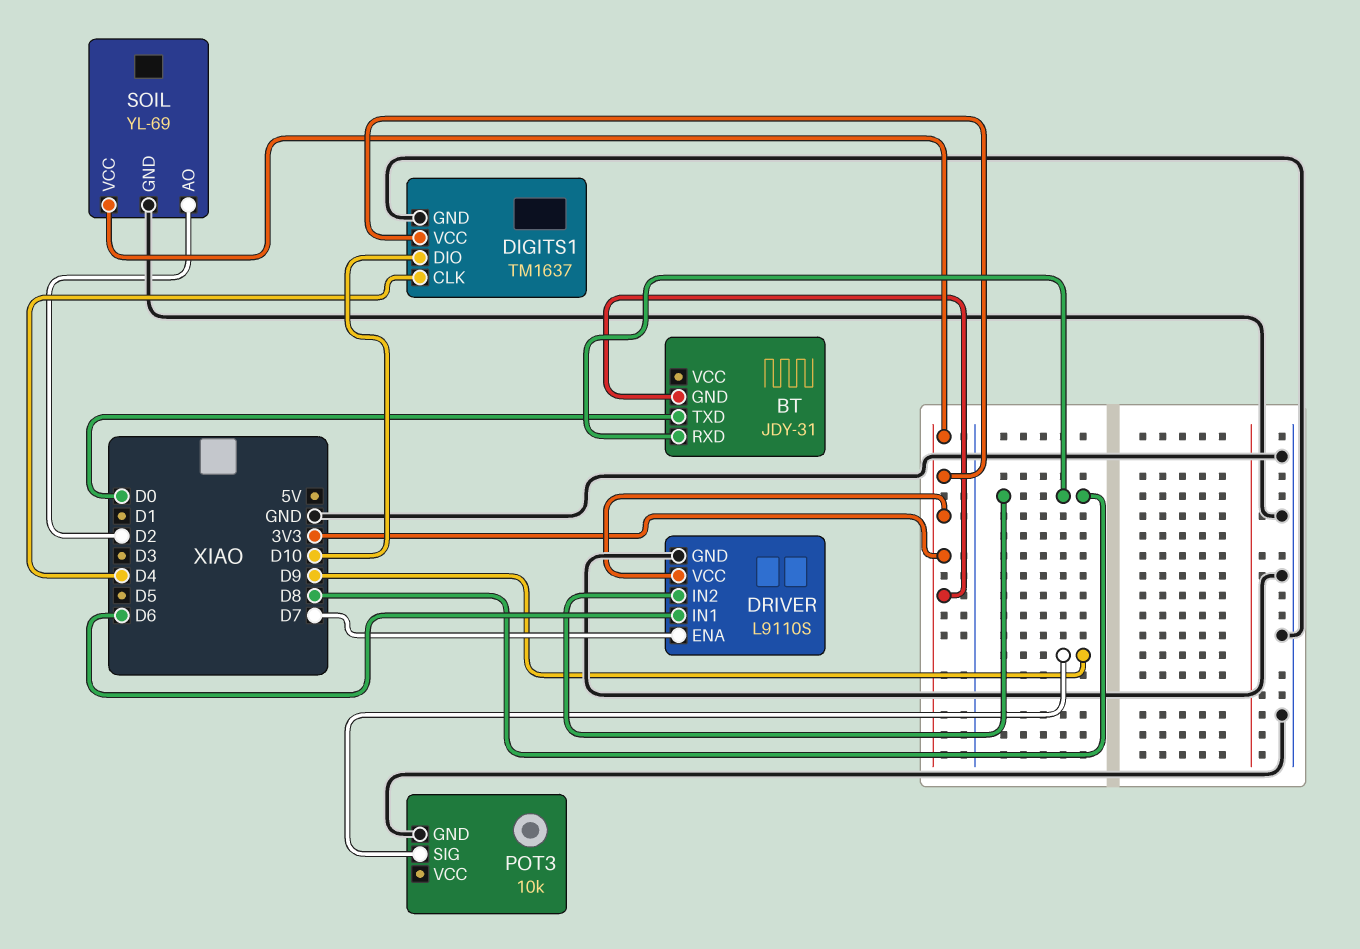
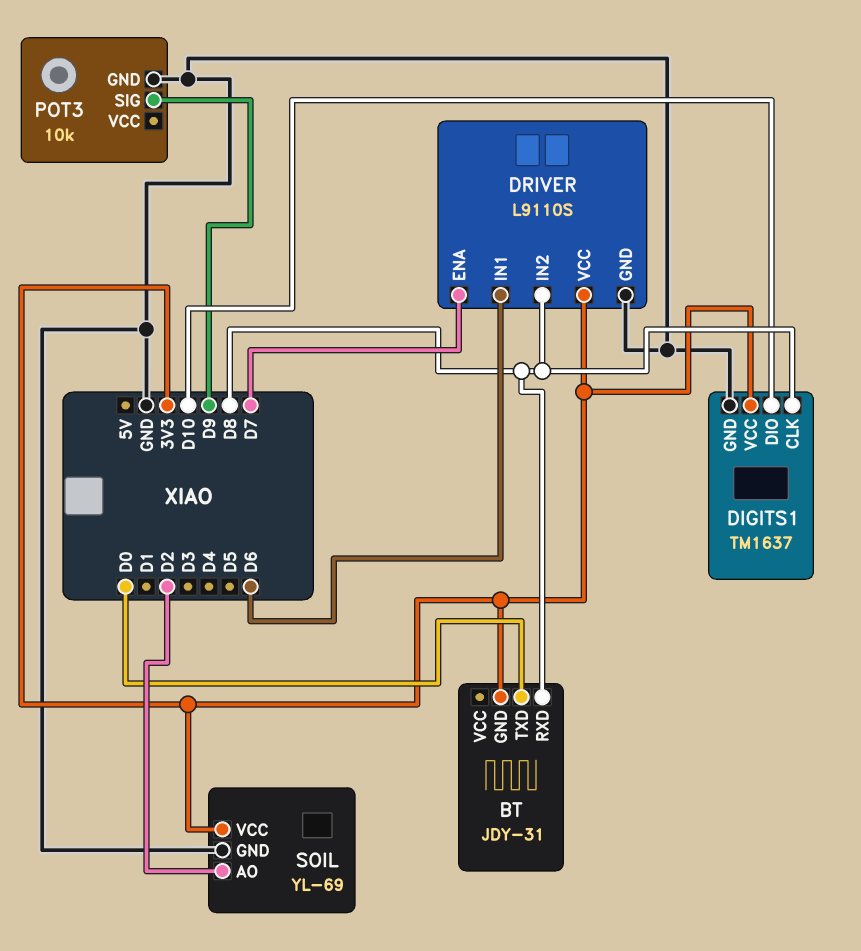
DIGITS1 pin CLK: D4 -> D8

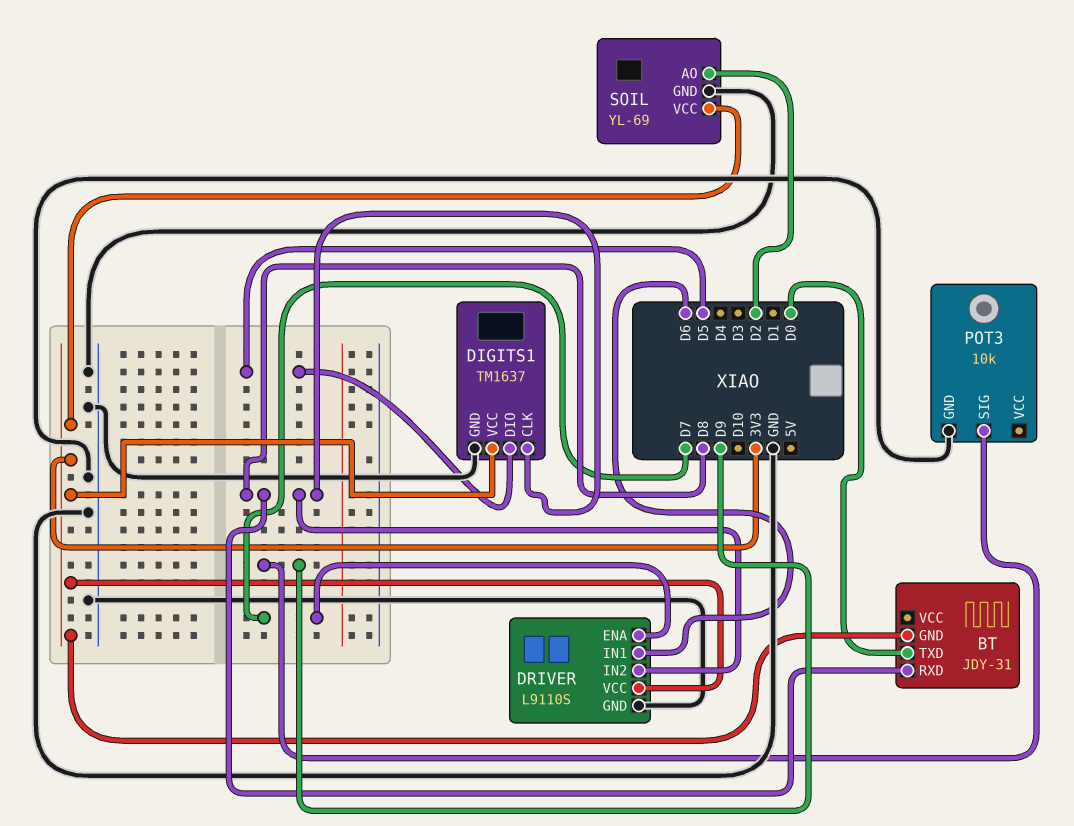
DIGITS1 pin DIO: D10 -> D5

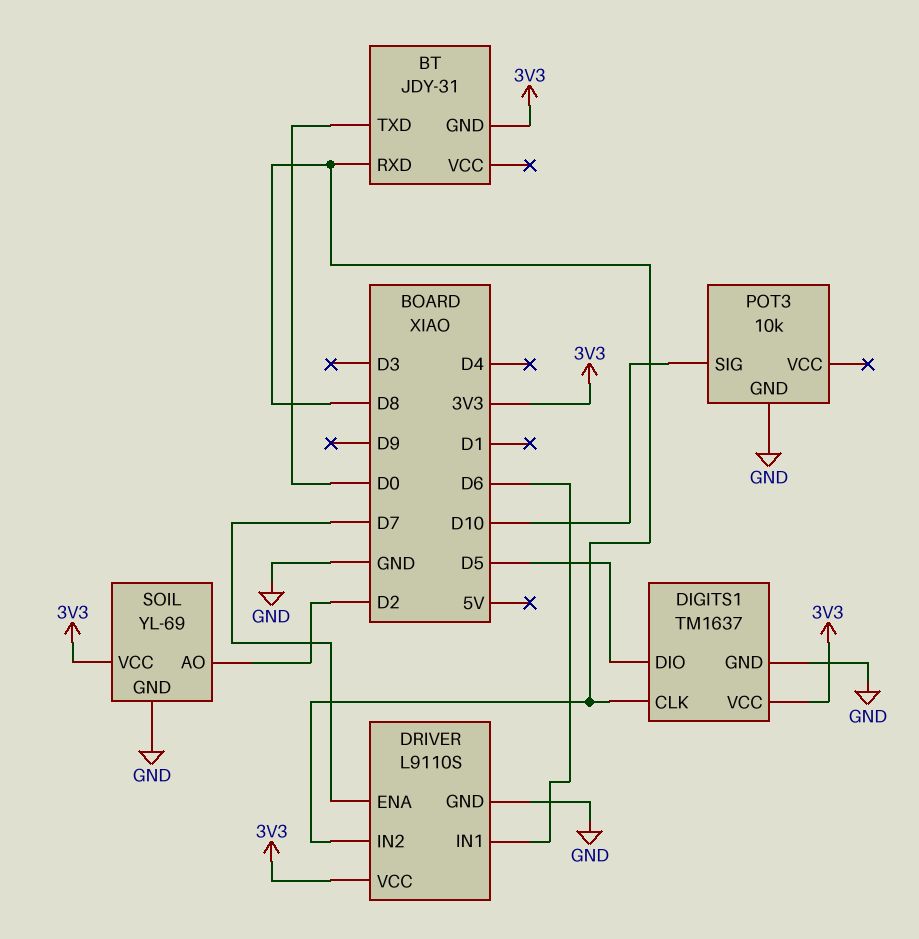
POT3 pin SIG: D9 -> D10

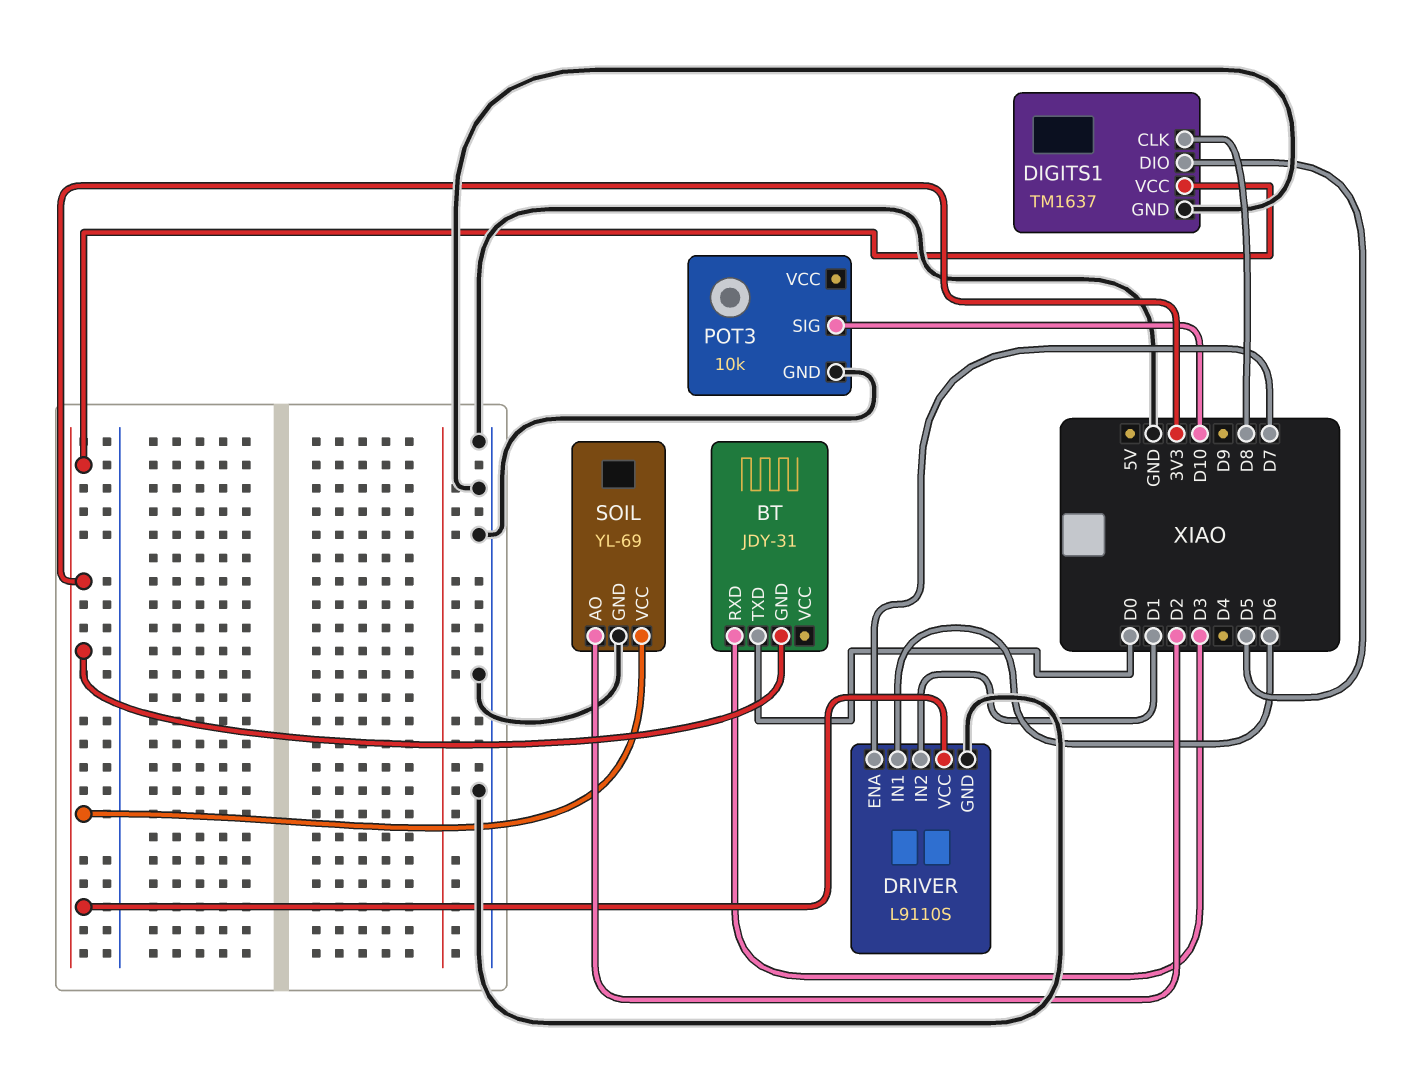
BT pin RXD: D8 -> D3
DRIVER pin IN2: D8 -> D1

